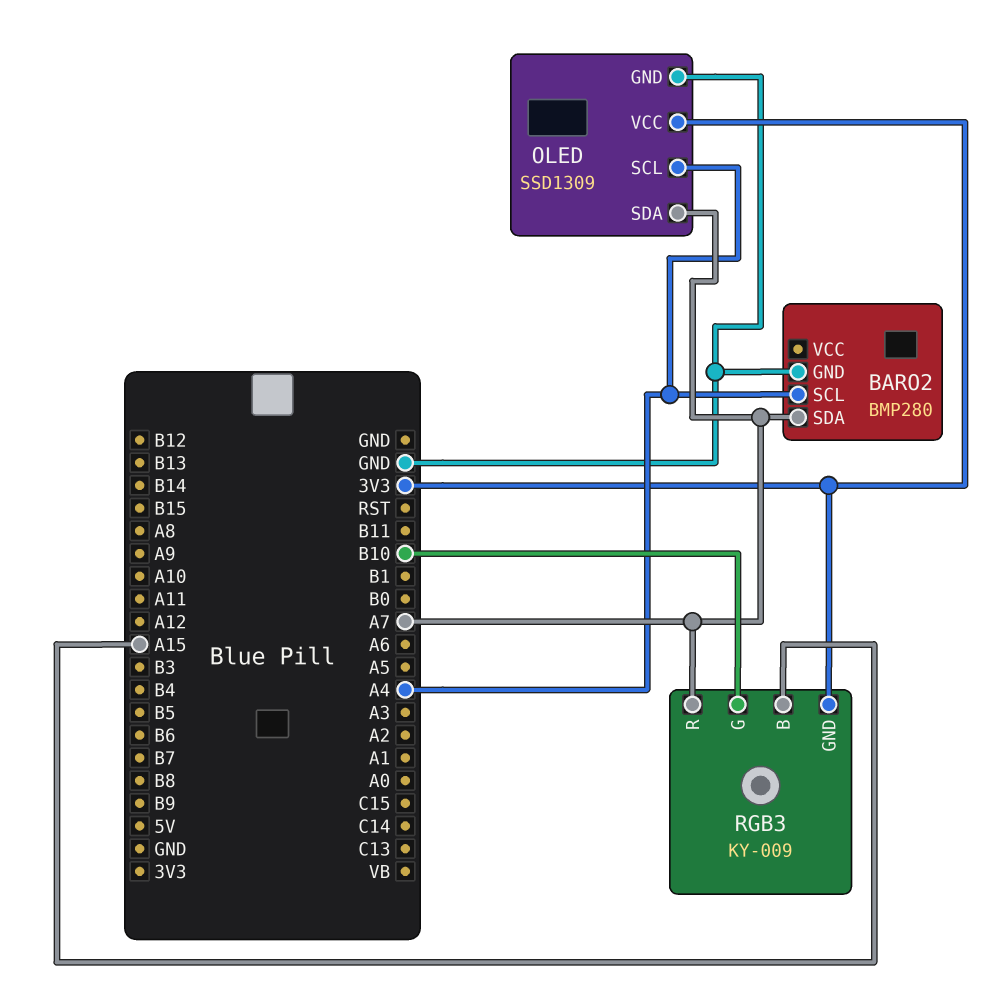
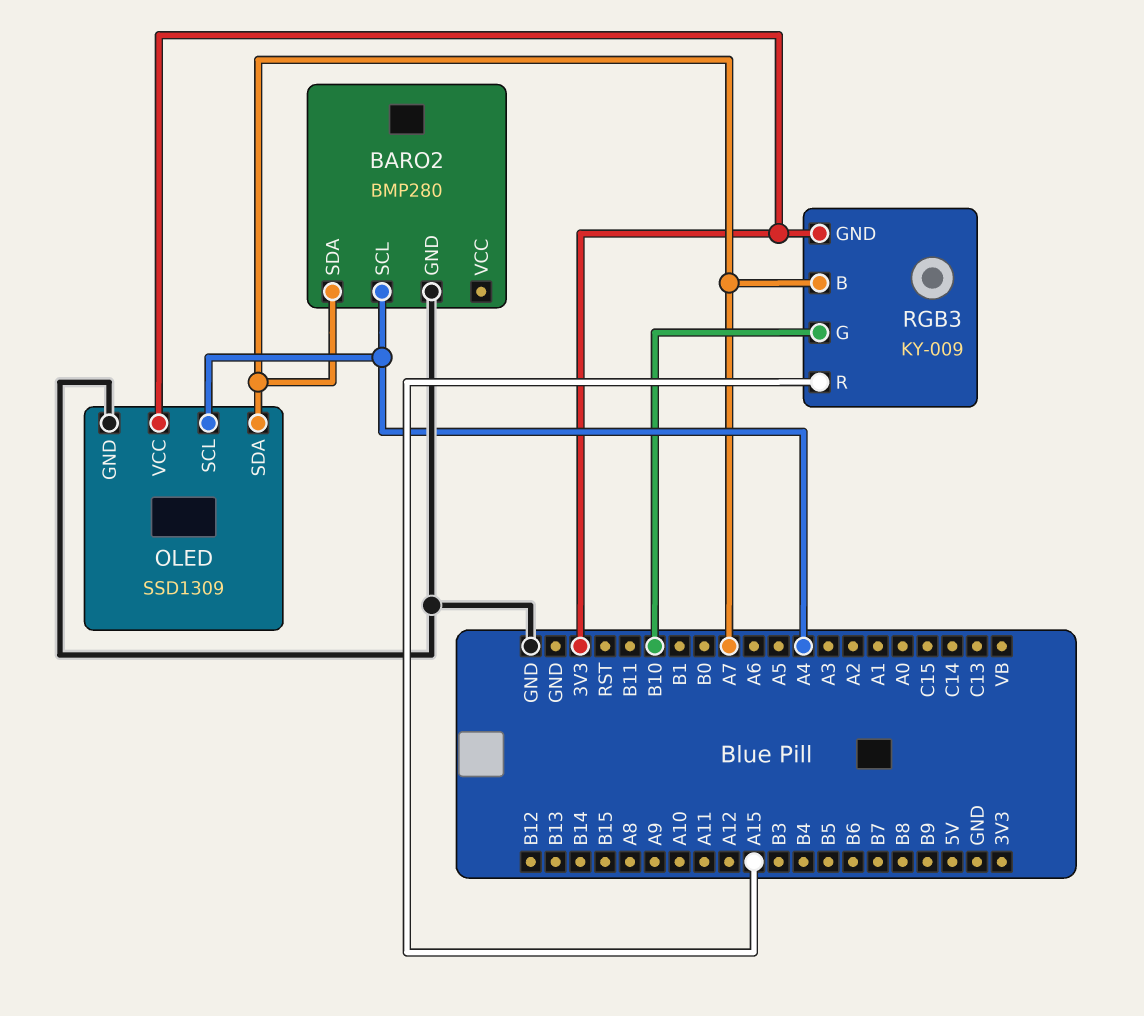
RGB3 pin B: A15 -> A7
RGB3 pin R: A7 -> A15

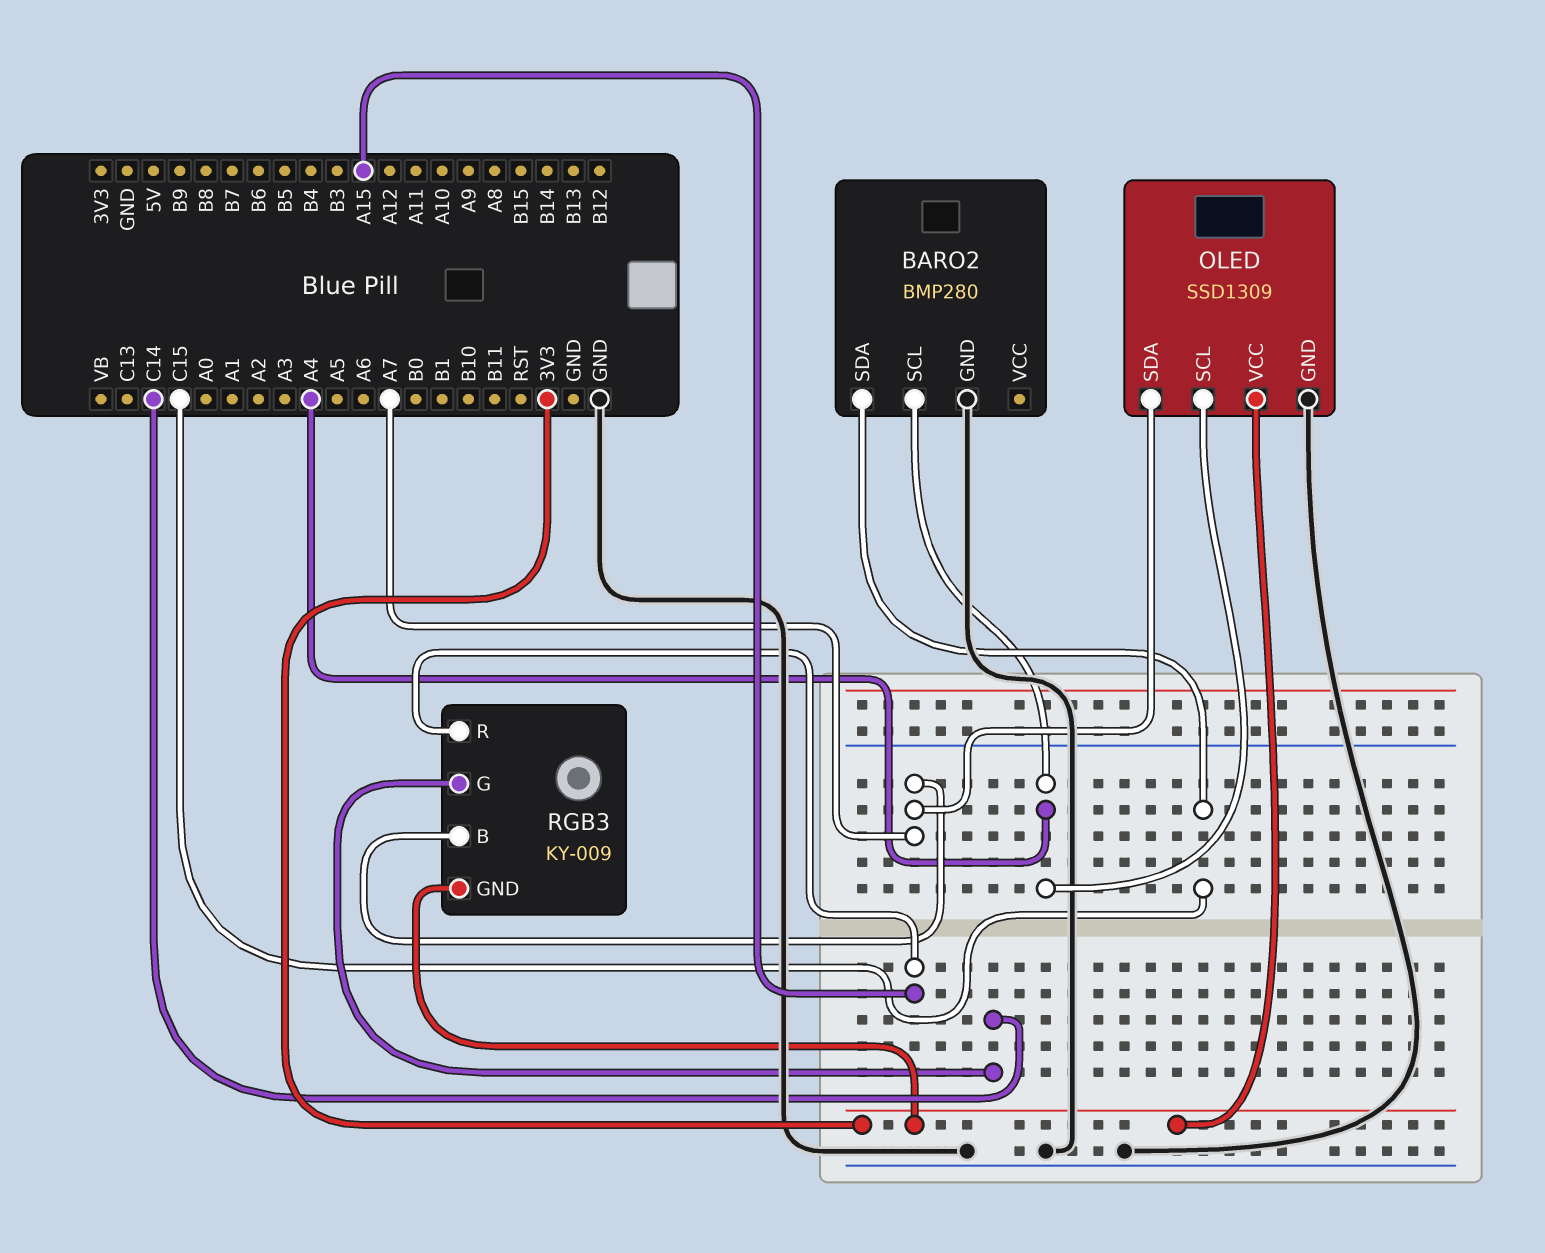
BARO2 pin SDA: A7 -> C15
RGB3 pin G: B10 -> C14

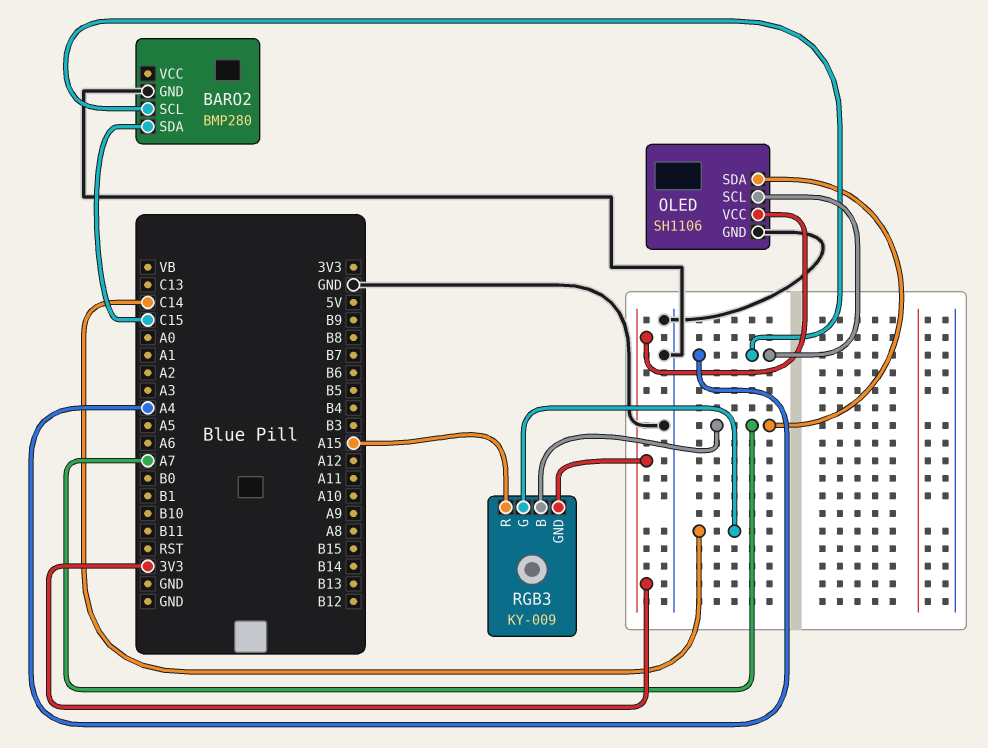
OLED: SSD1309 -> SH1106

